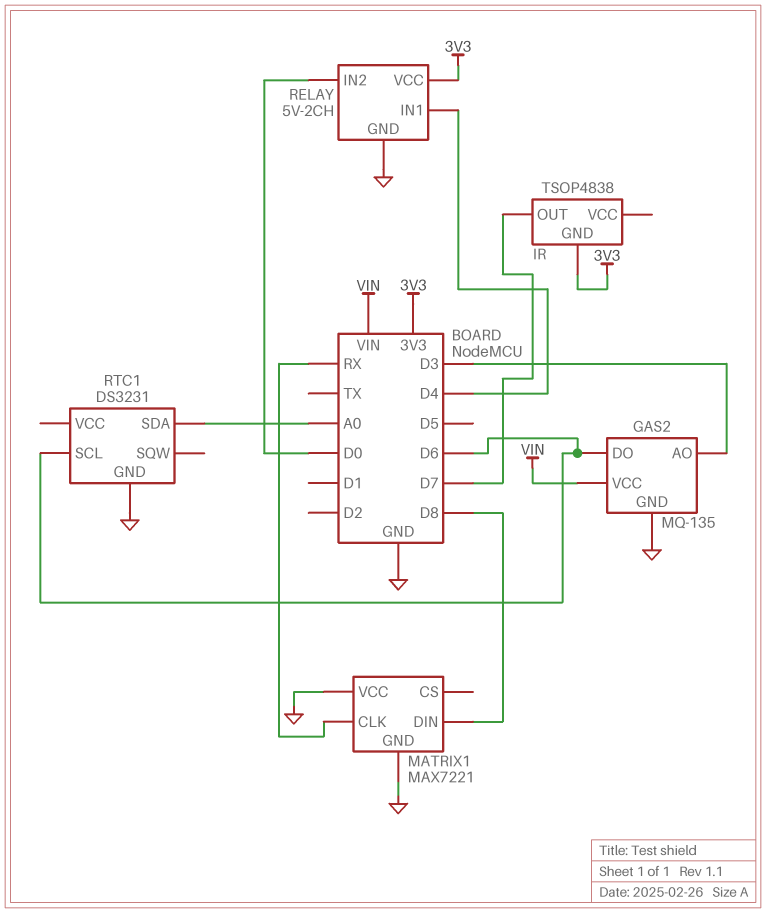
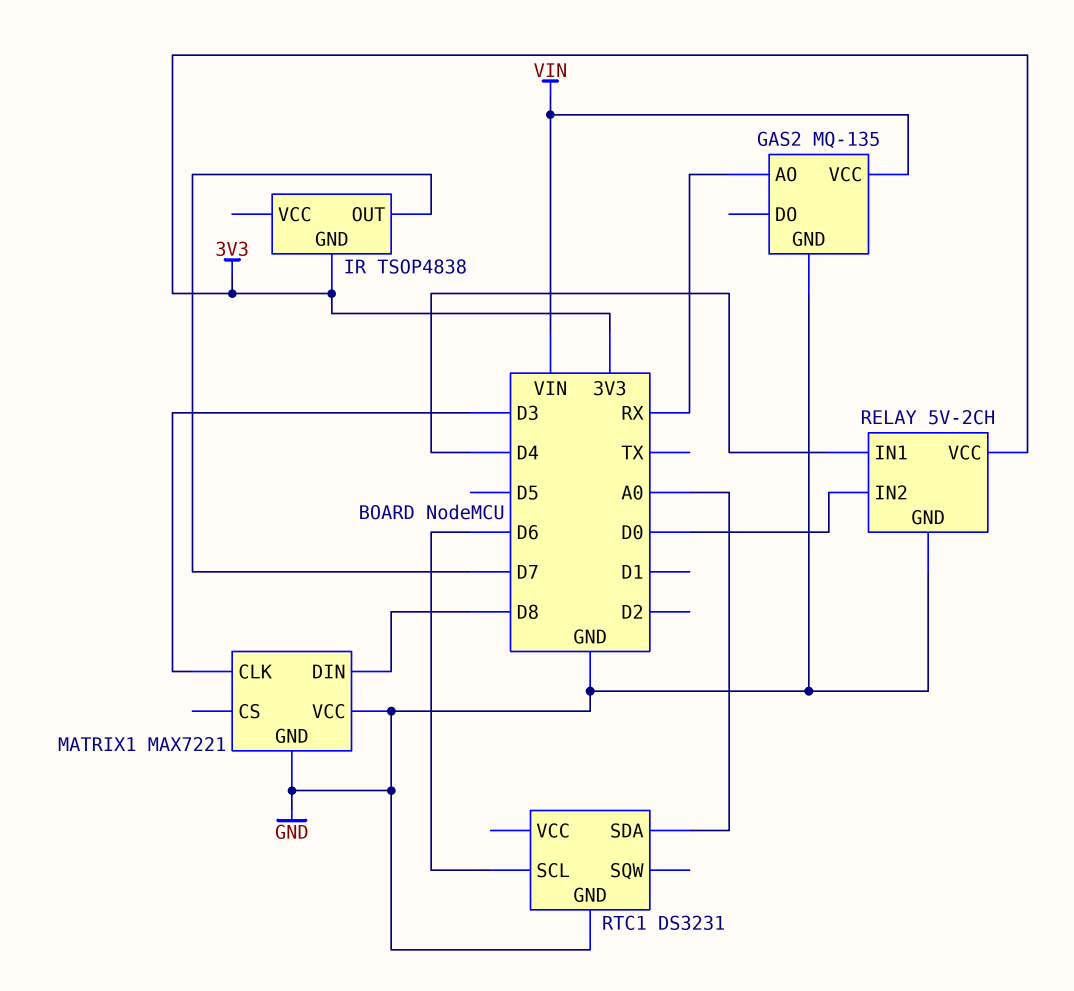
GAS2 pin AO: D3 -> RX
GAS2 pin DO: D6 -> none
MATRIX1 pin CLK: RX -> D3

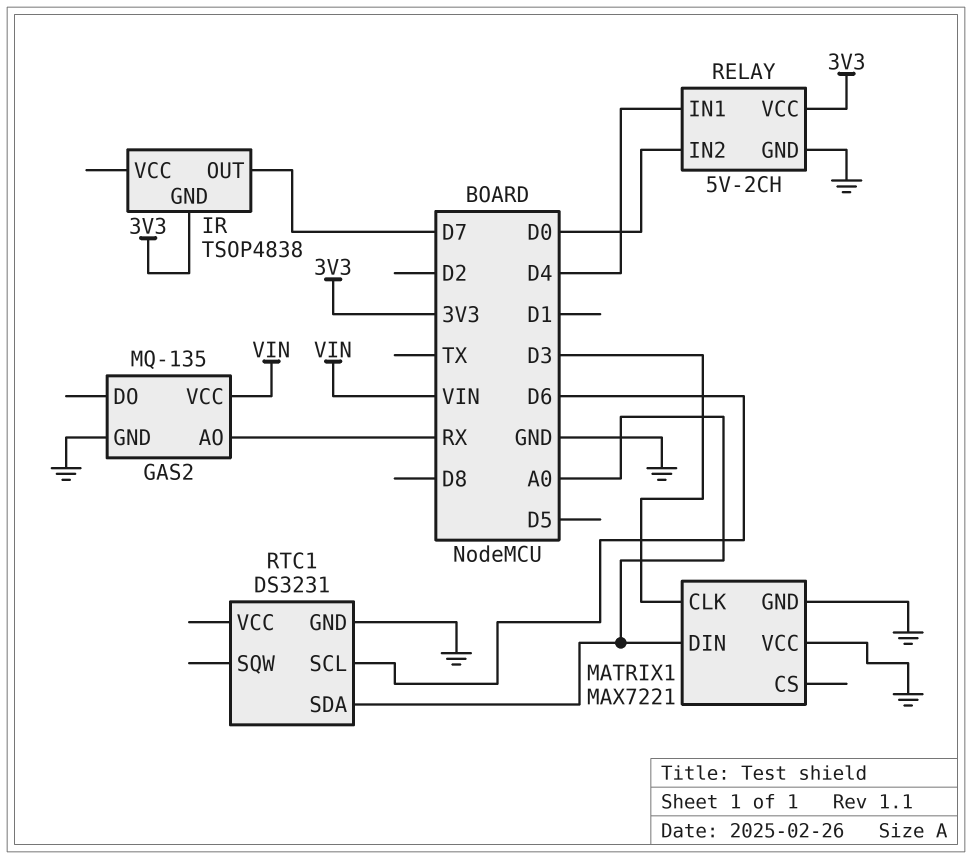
MATRIX1 pin DIN: D8 -> A0

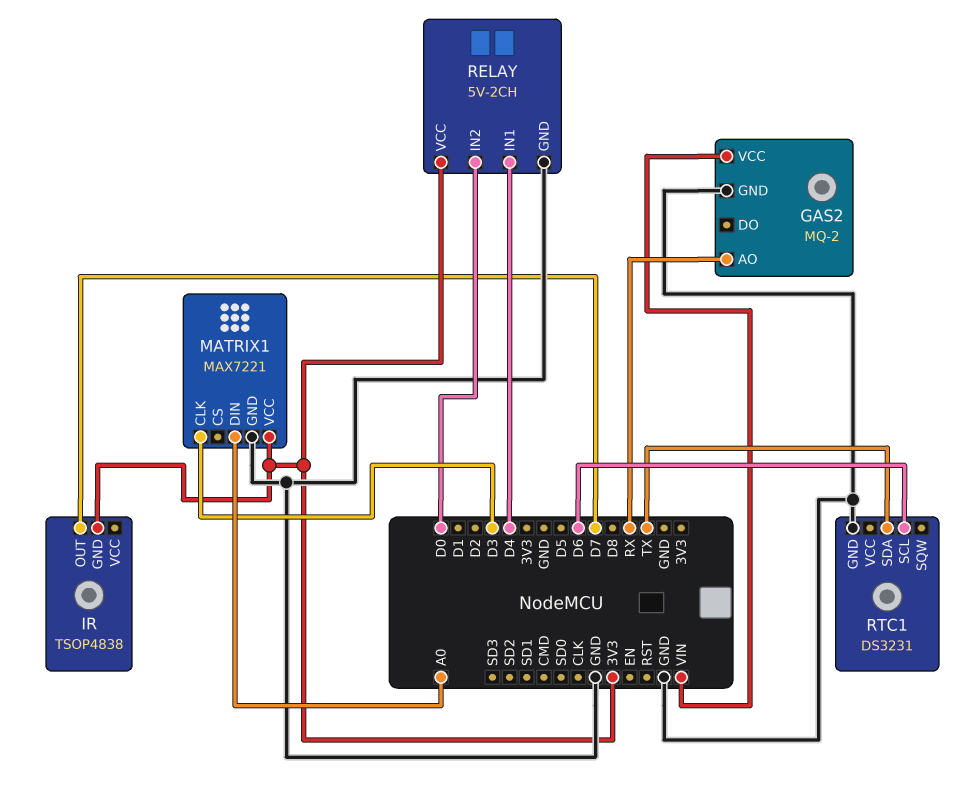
GAS2: MQ-135 -> MQ-2
MATRIX1 pin VCC: GND -> 3V3
RTC1 pin SDA: A0 -> TX

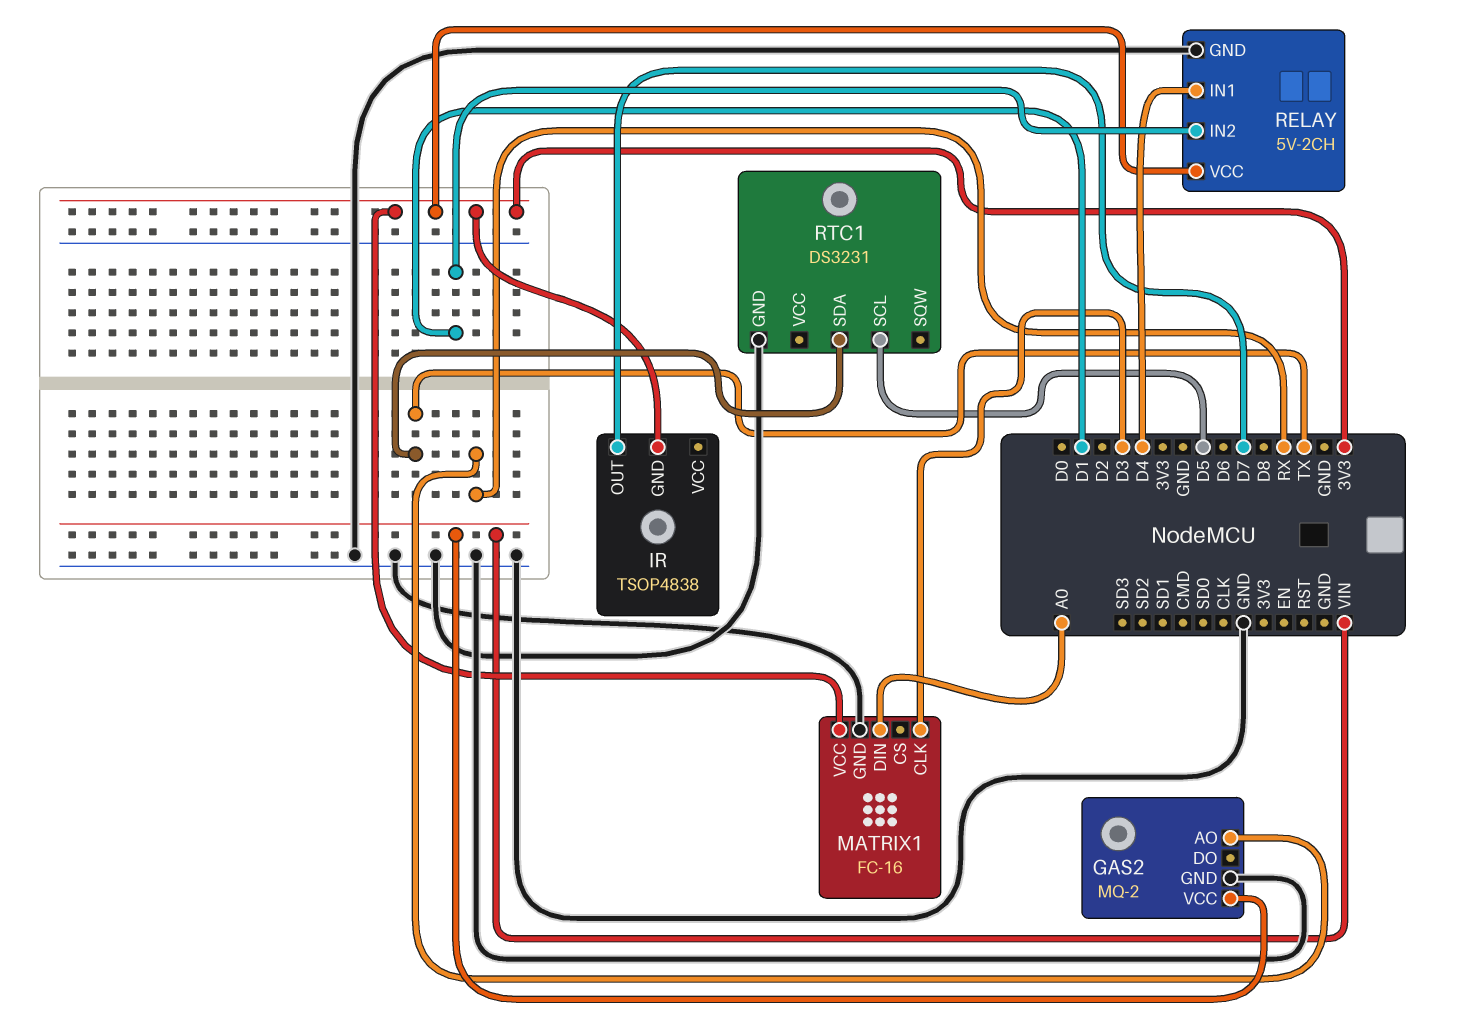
MATRIX1: MAX7221 -> FC-16
RELAY pin IN2: D0 -> D1
RTC1 pin SCL: D6 -> D5

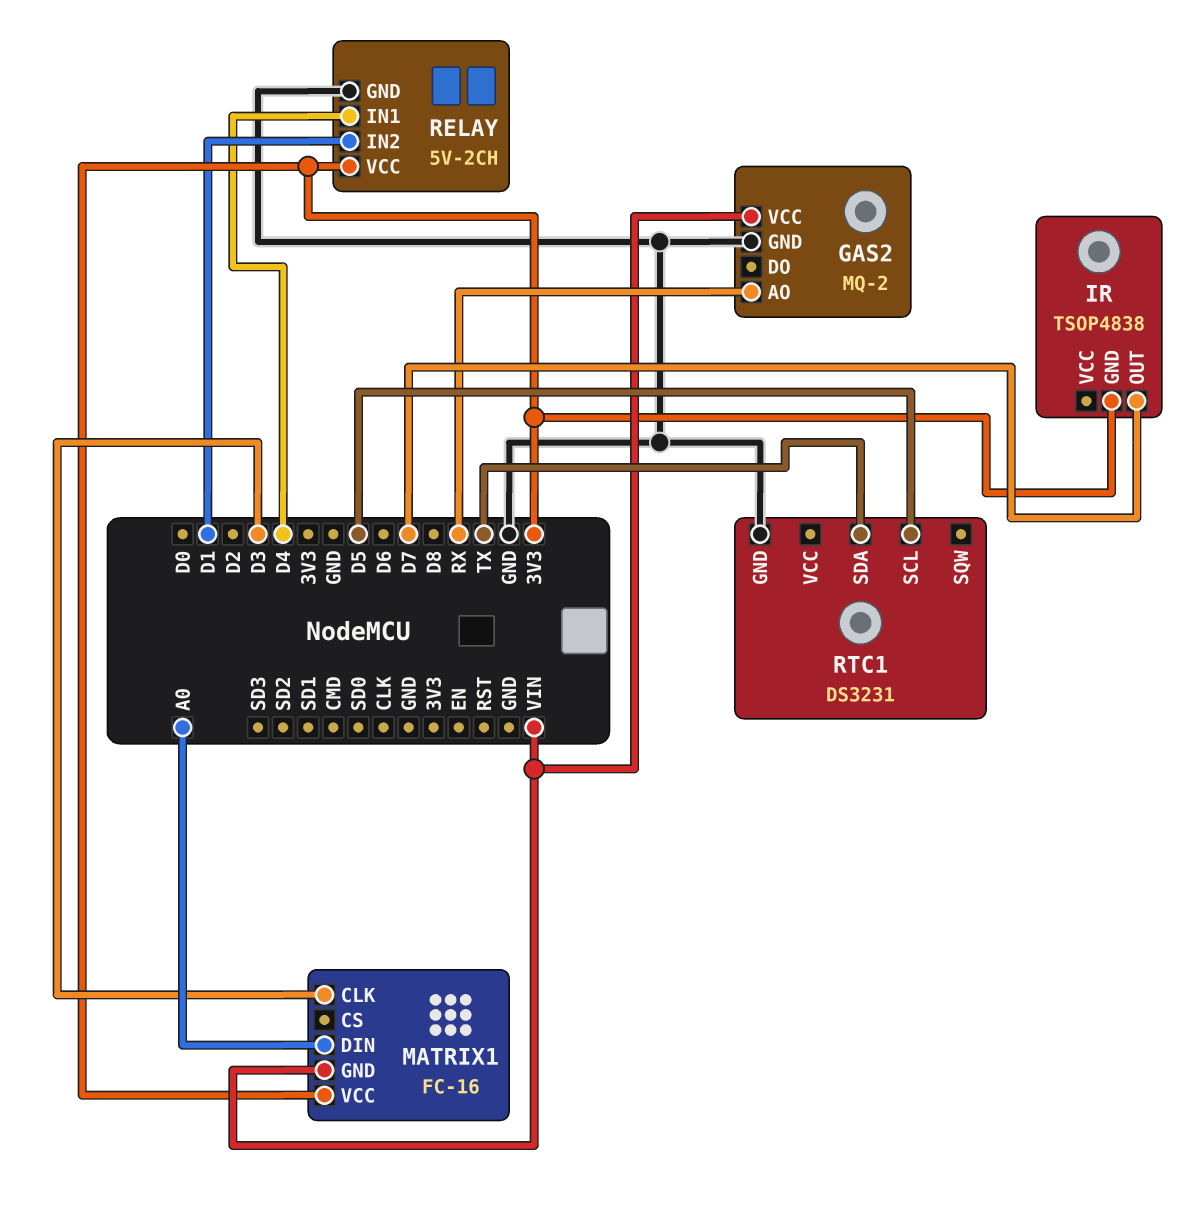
MATRIX1 pin GND: GND -> VIN

